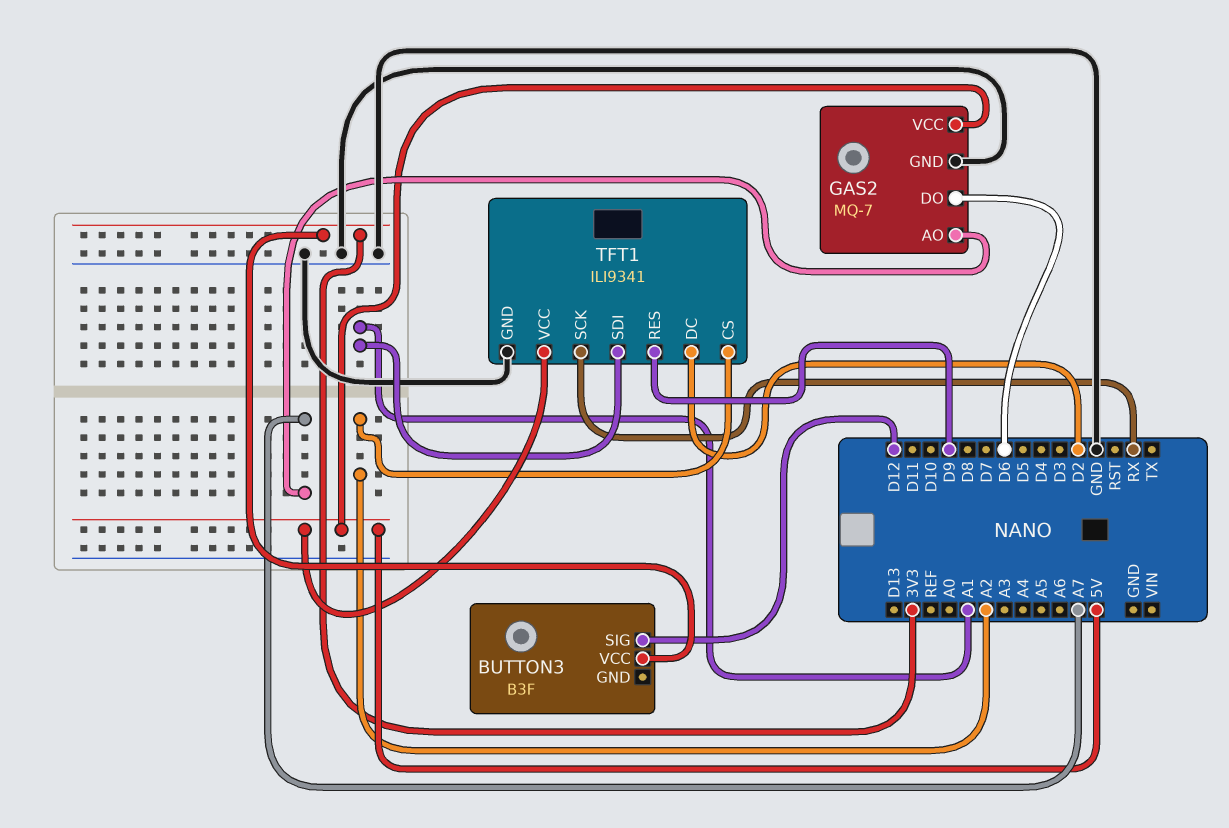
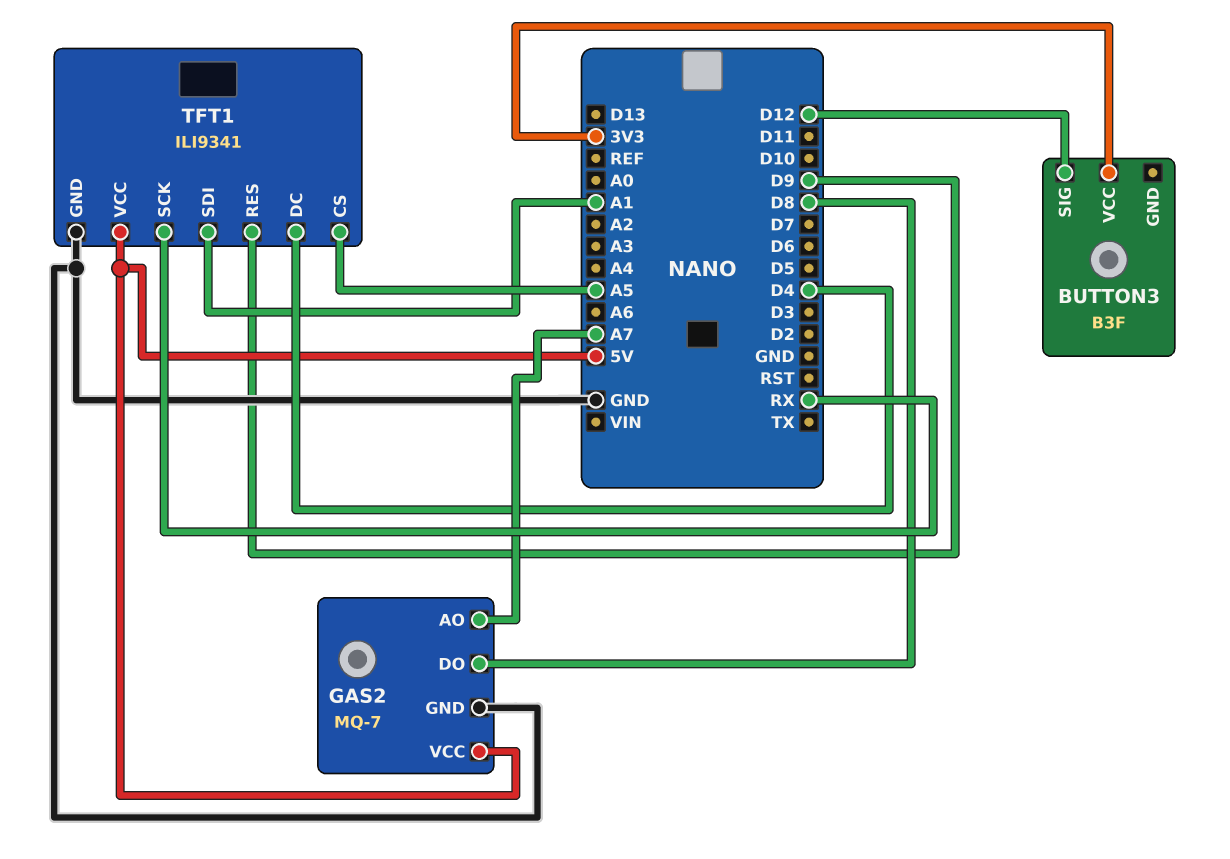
GAS2 pin DO: D6 -> D8
TFT1 pin CS: A2 -> A5
TFT1 pin DC: D2 -> D4

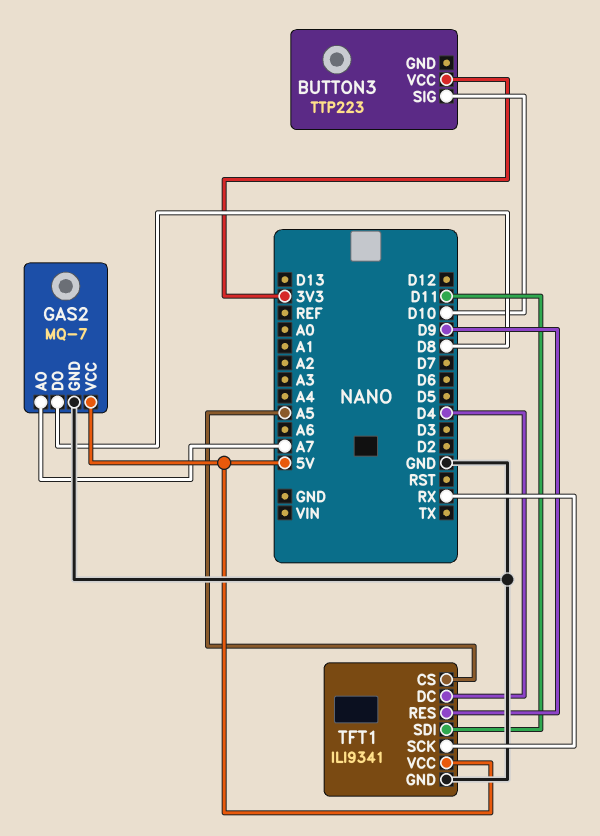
BUTTON3: B3F -> TTP223
BUTTON3 pin SIG: D12 -> D10
TFT1 pin SDI: A1 -> D11

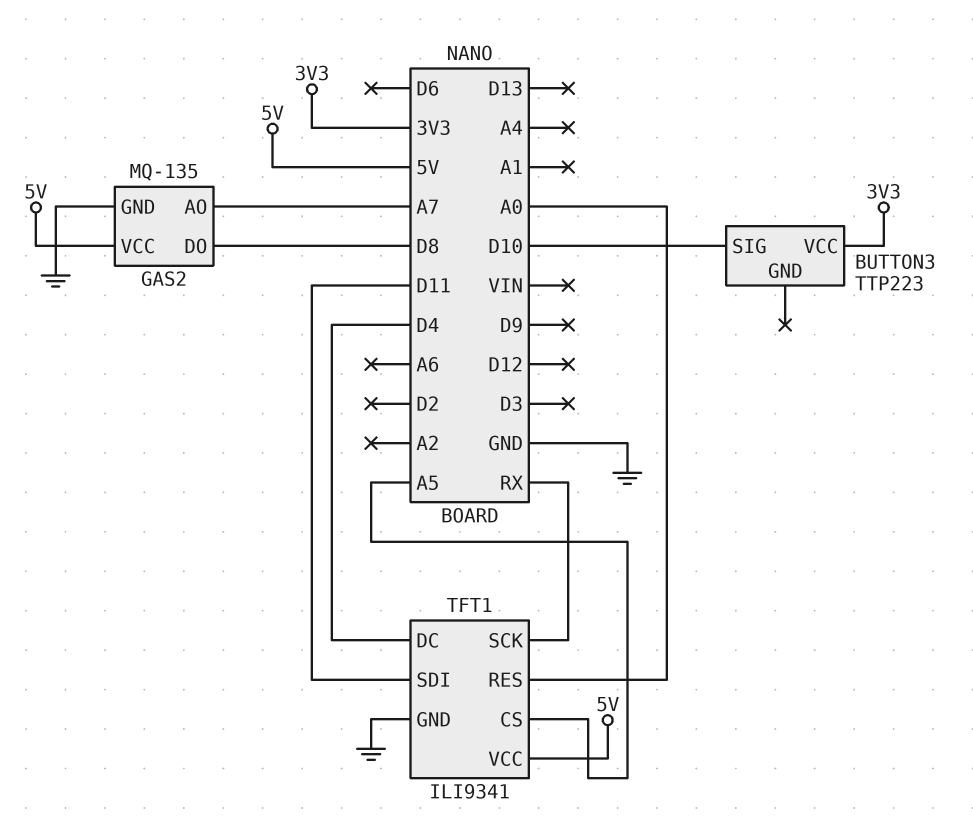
GAS2: MQ-7 -> MQ-135
TFT1 pin RES: D9 -> A0

